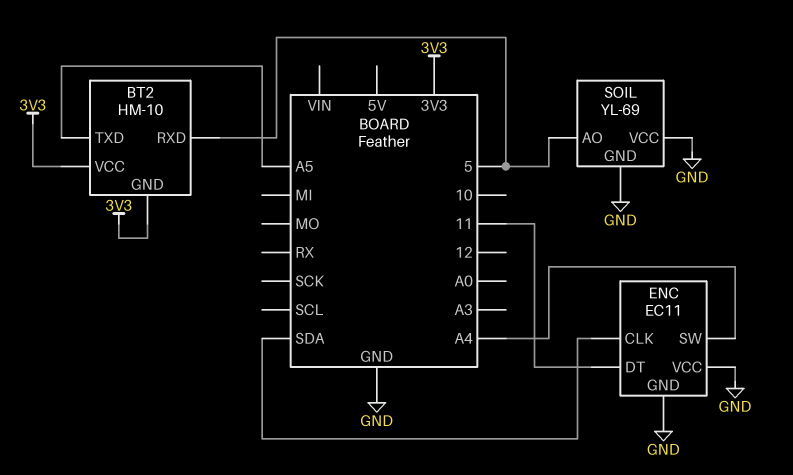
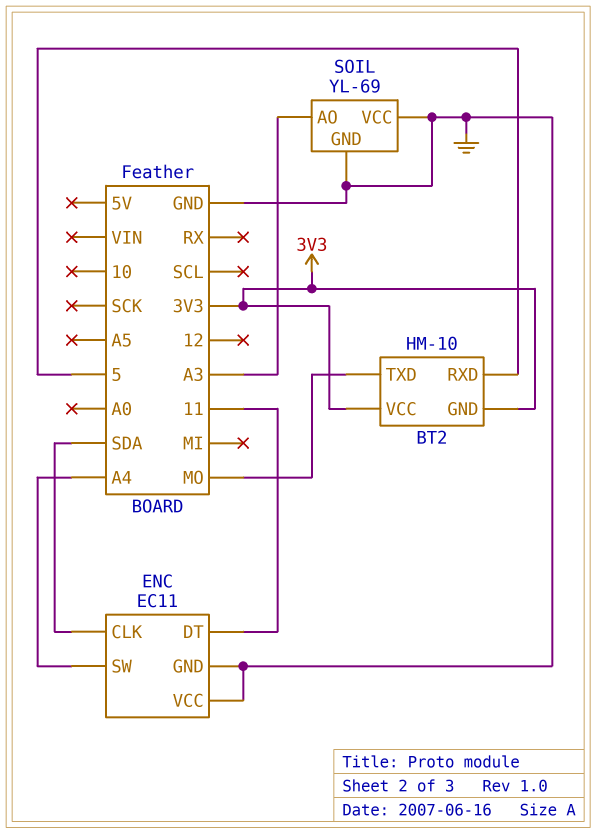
BT2 pin TXD: A5 -> MO
SOIL pin AO: 5 -> A3

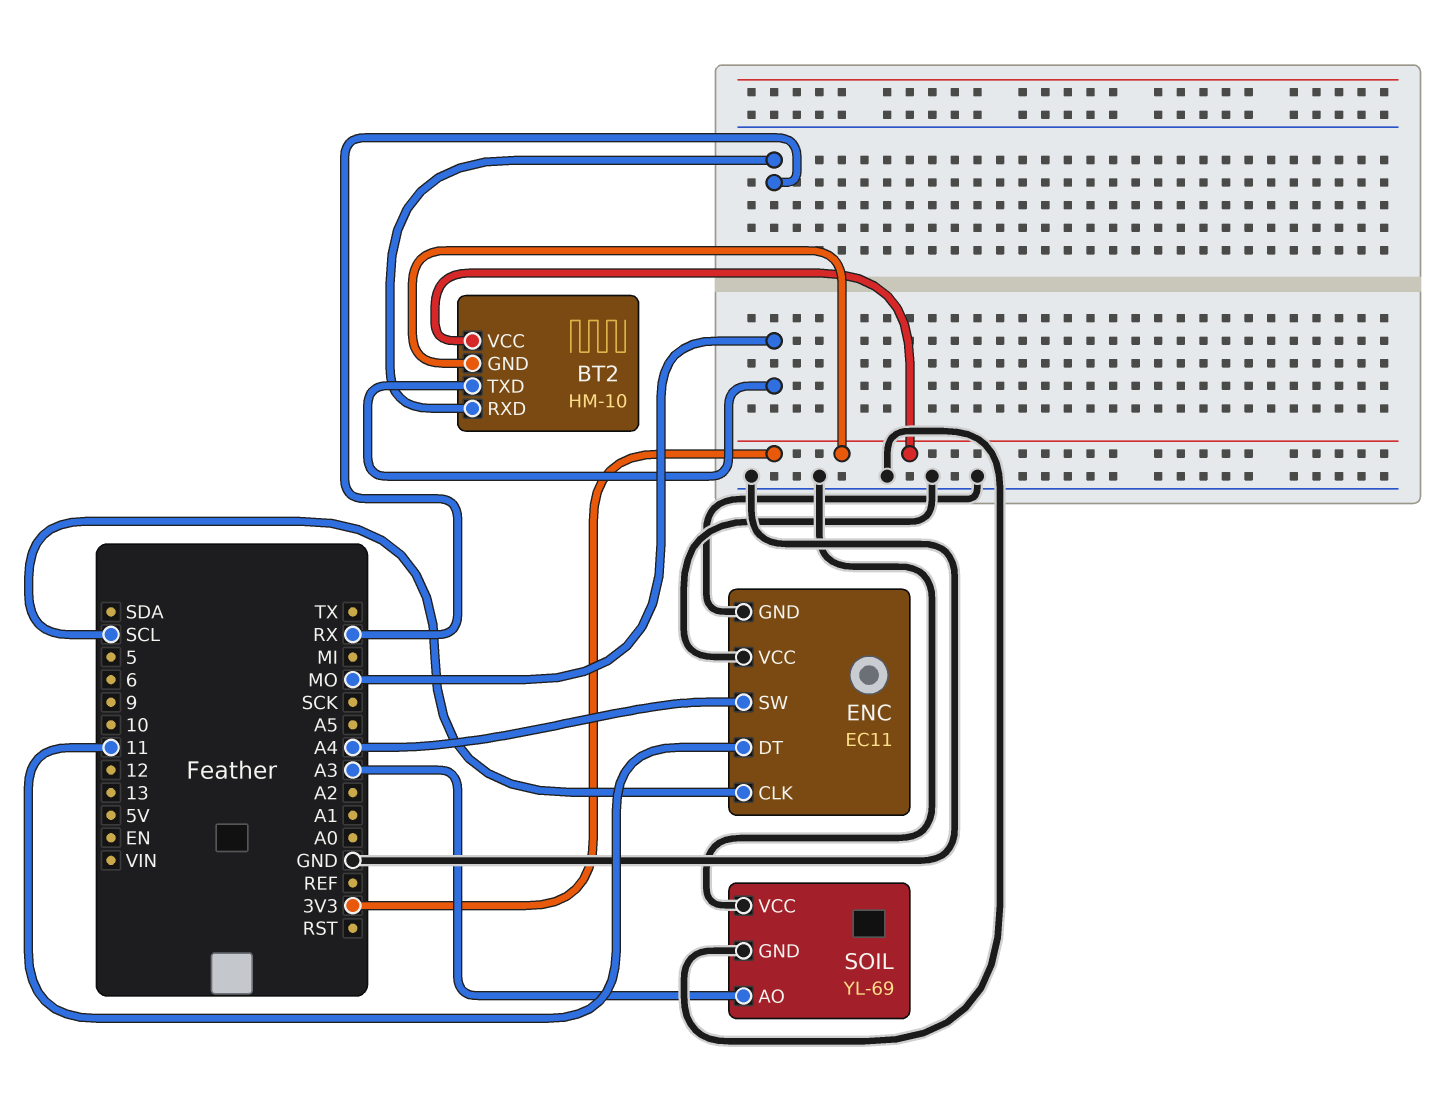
BT2 pin RXD: 5 -> RX
ENC pin CLK: SDA -> SCL

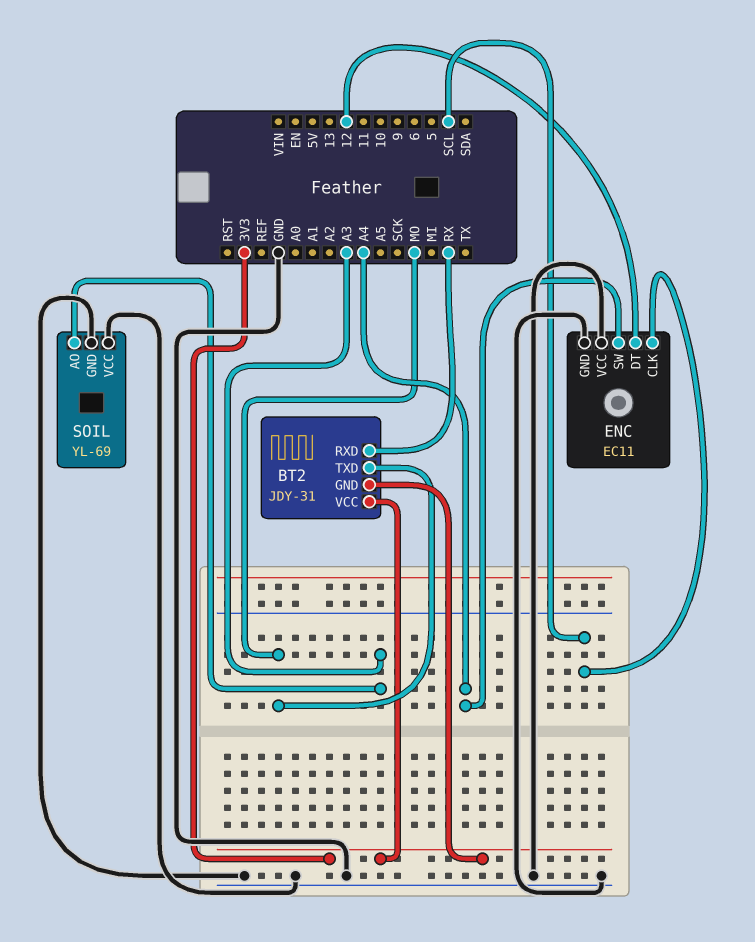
BT2: HM-10 -> JDY-31
ENC pin DT: 11 -> 12

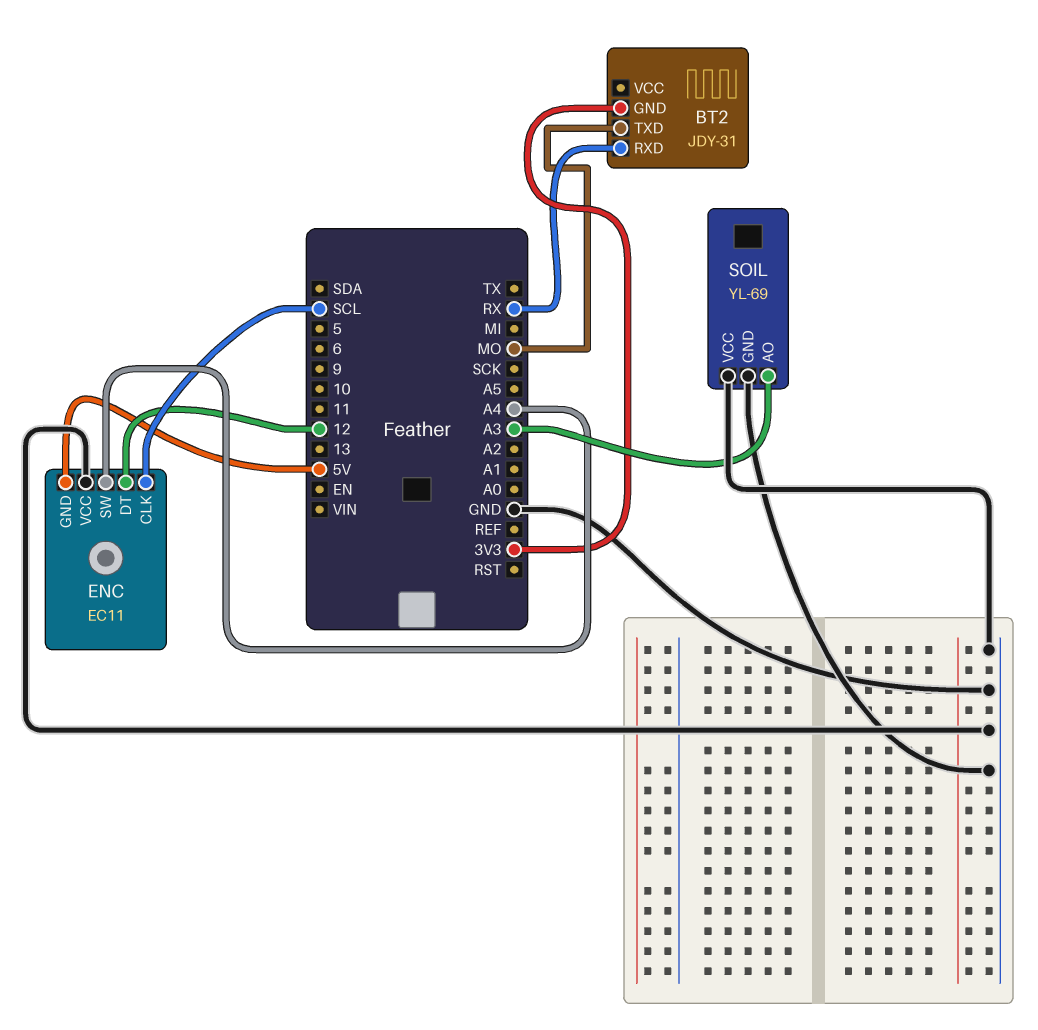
BT2 pin VCC: 3V3 -> none
ENC pin GND: GND -> 5V

